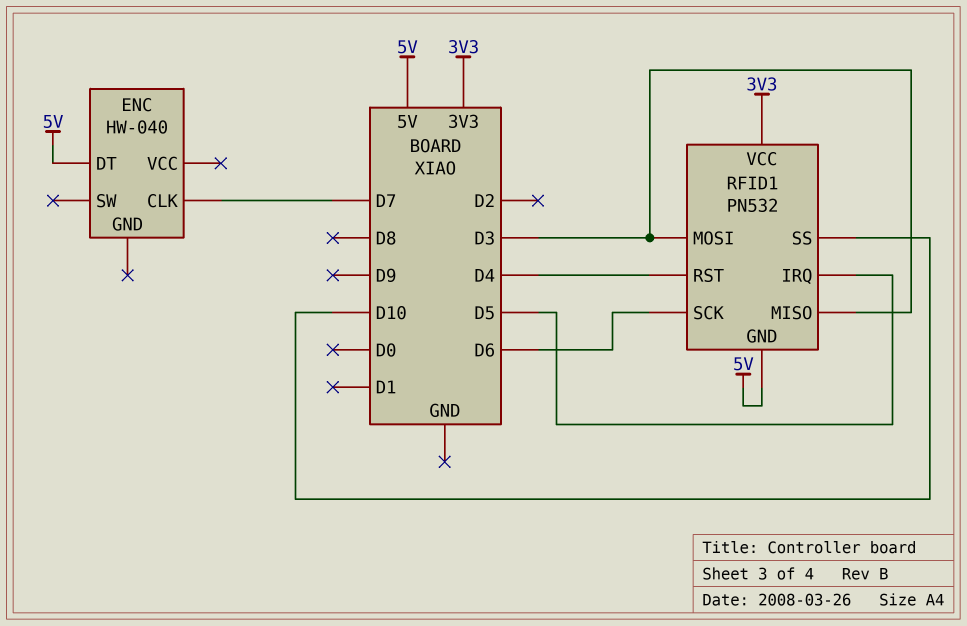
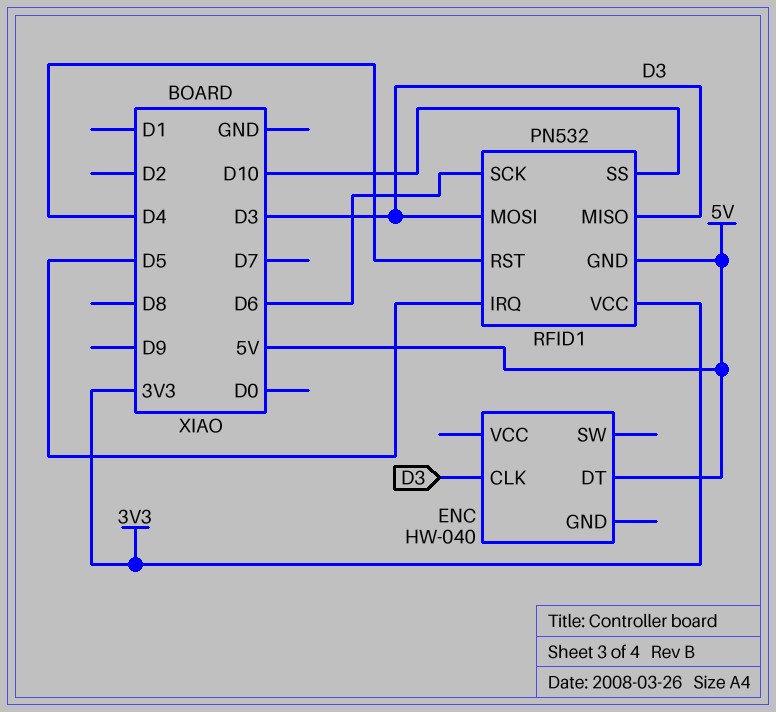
ENC pin CLK: D7 -> D3

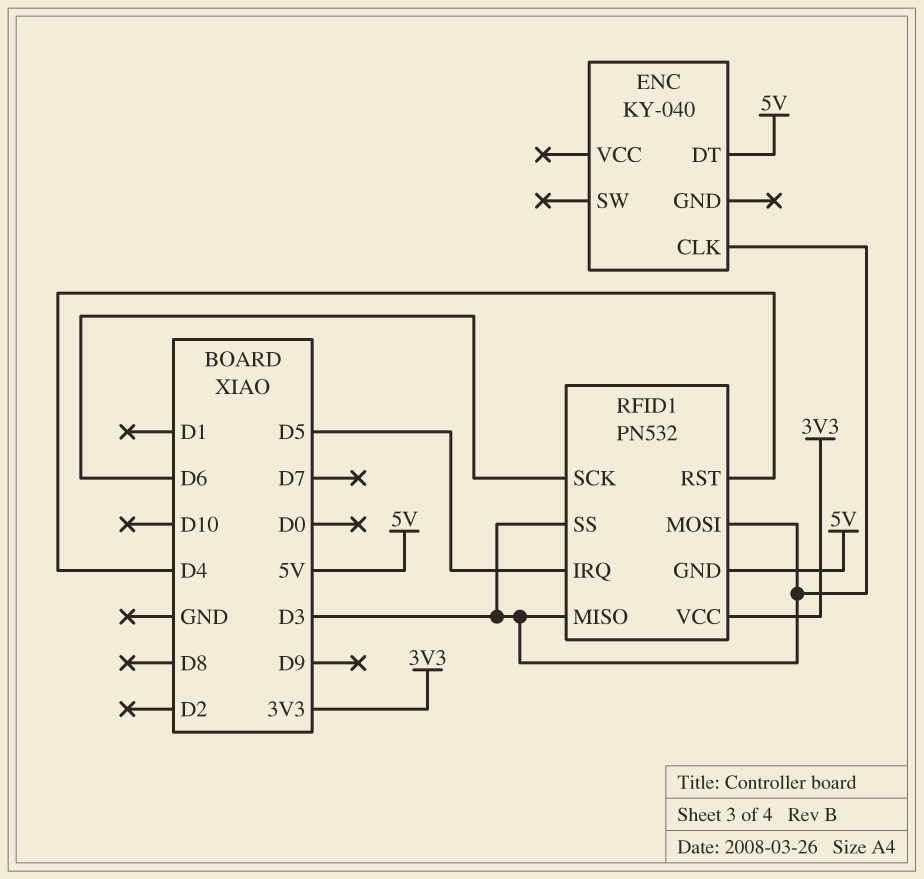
ENC: HW-040 -> KY-040
RFID1 pin SS: D10 -> D3

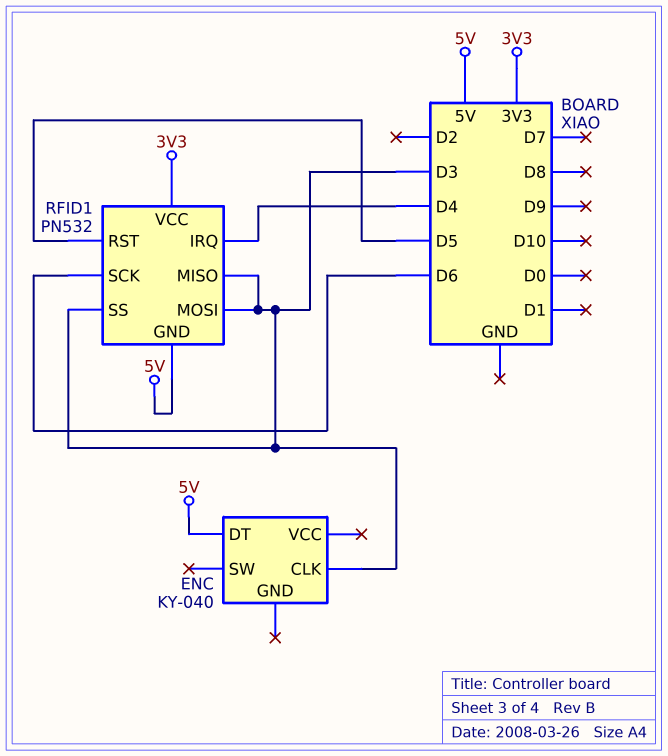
RFID1 pin IRQ: D5 -> D4
RFID1 pin RST: D4 -> D5

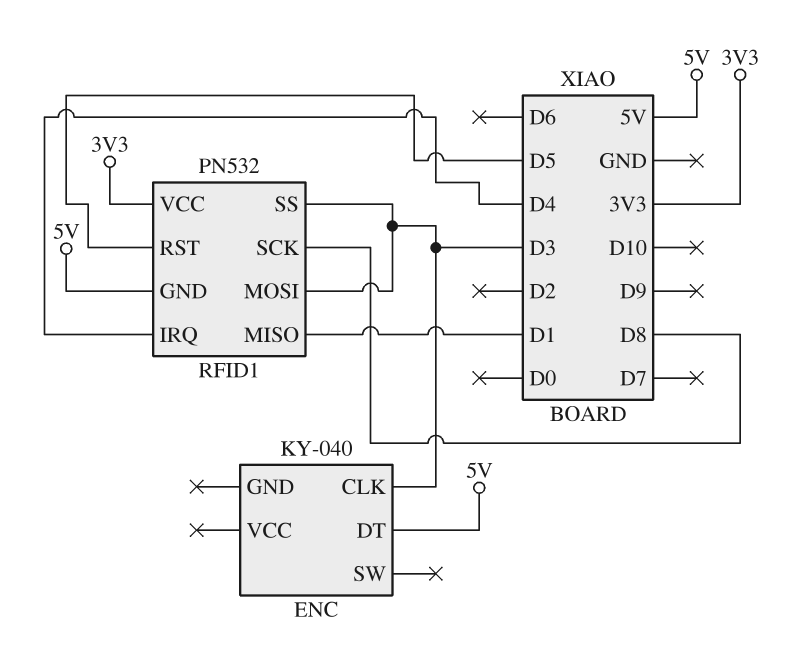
RFID1 pin MISO: D3 -> D1
RFID1 pin SCK: D6 -> D8

